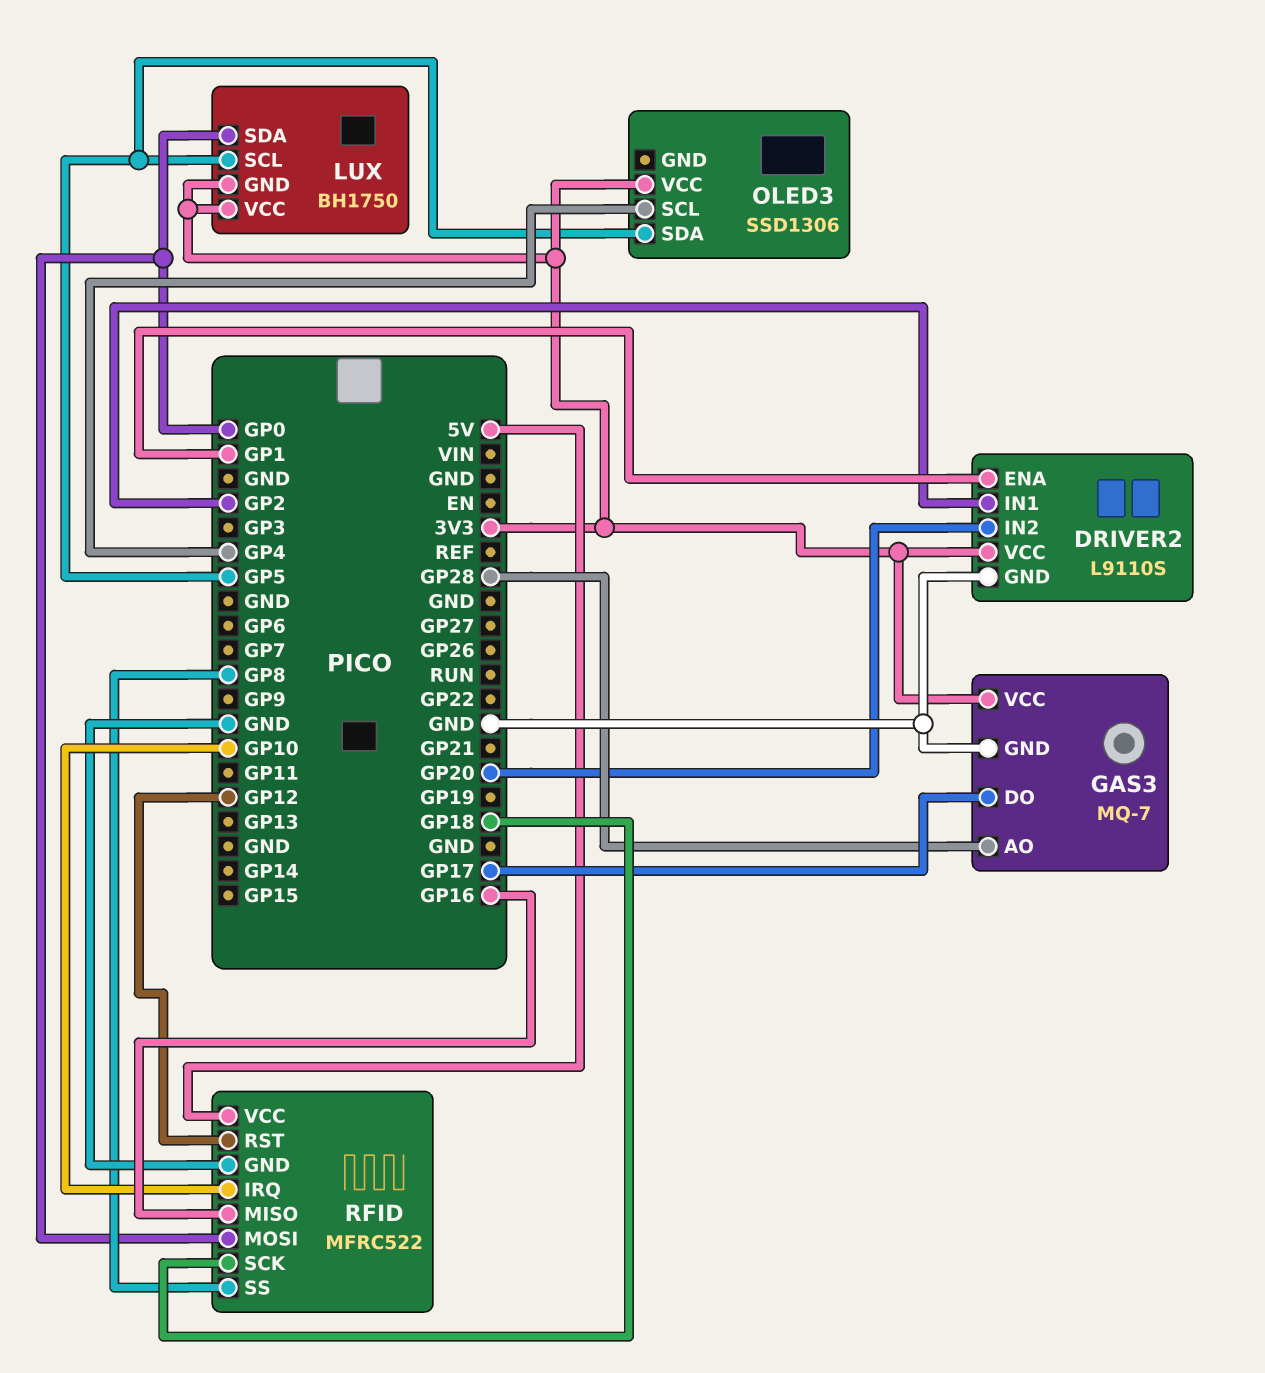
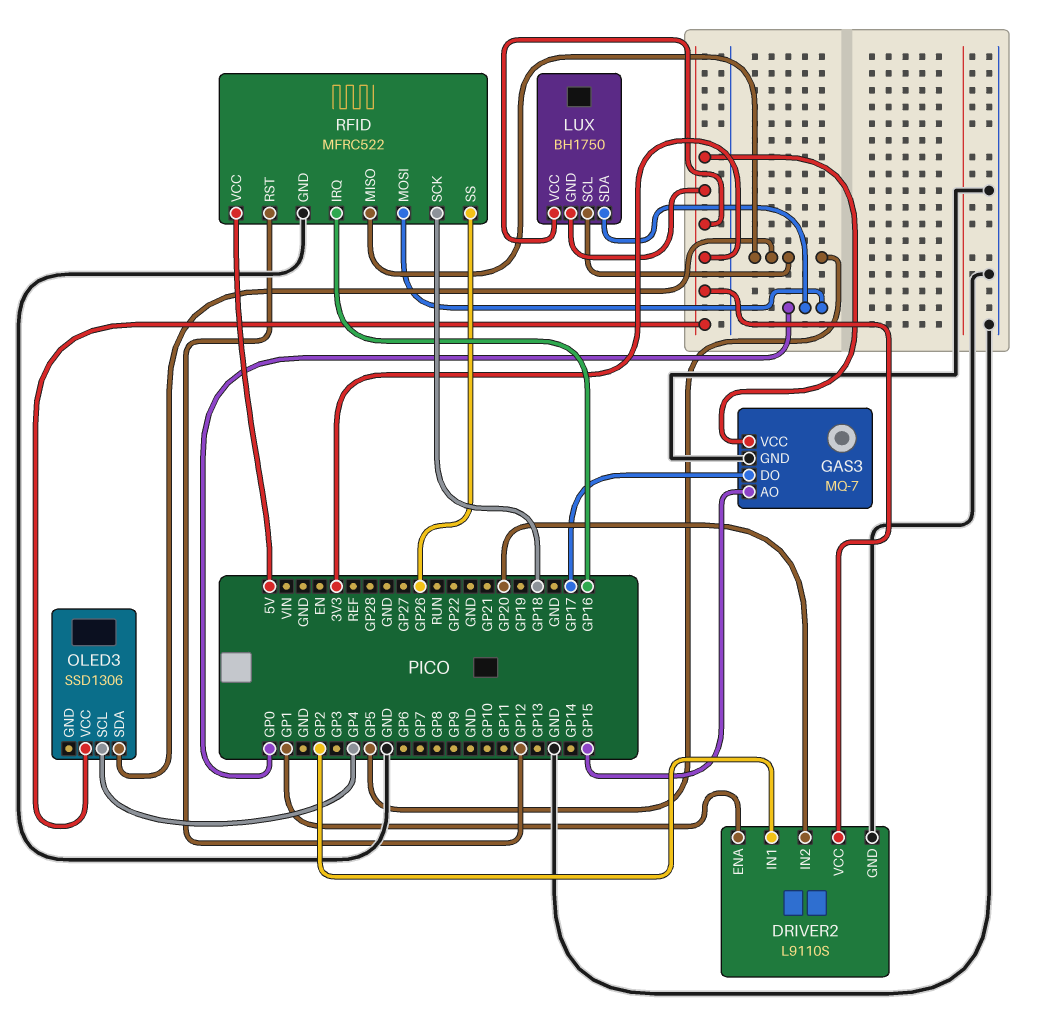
GAS3 pin AO: GP28 -> GP15
RFID pin IRQ: GP10 -> GP16
RFID pin MISO: GP16 -> GP5
RFID pin SS: GP8 -> GP26

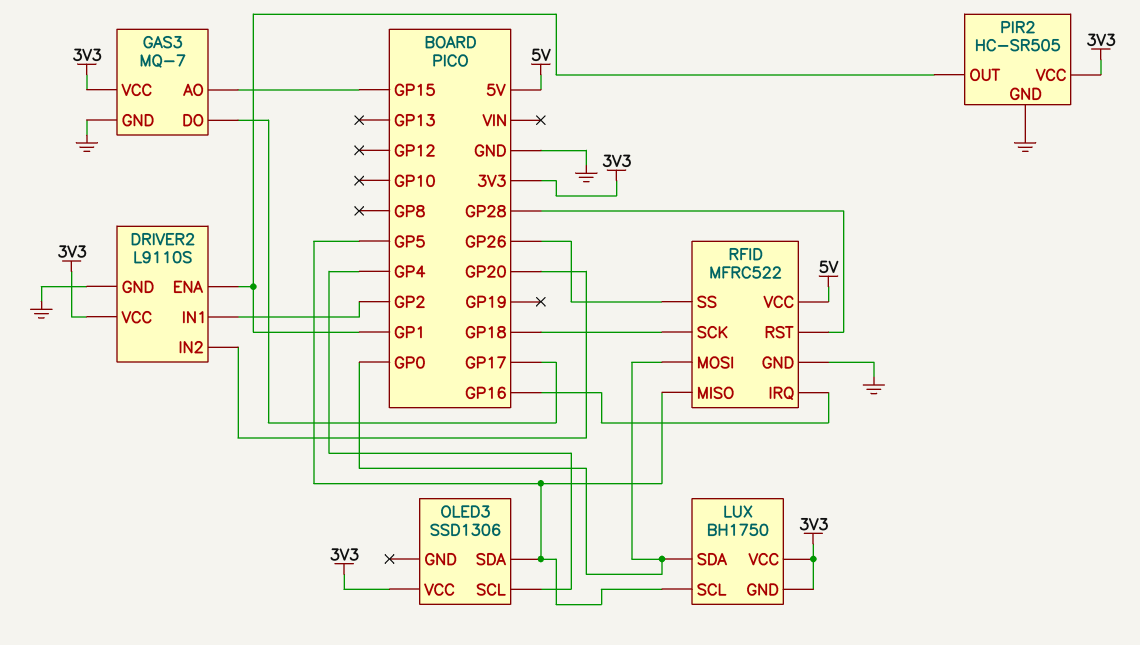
PIR2: none -> HC-SR505
PIR2 pin GND: none -> GND
PIR2 pin OUT: none -> GP1
PIR2 pin VCC: none -> 3V3
RFID pin RST: GP12 -> GP28

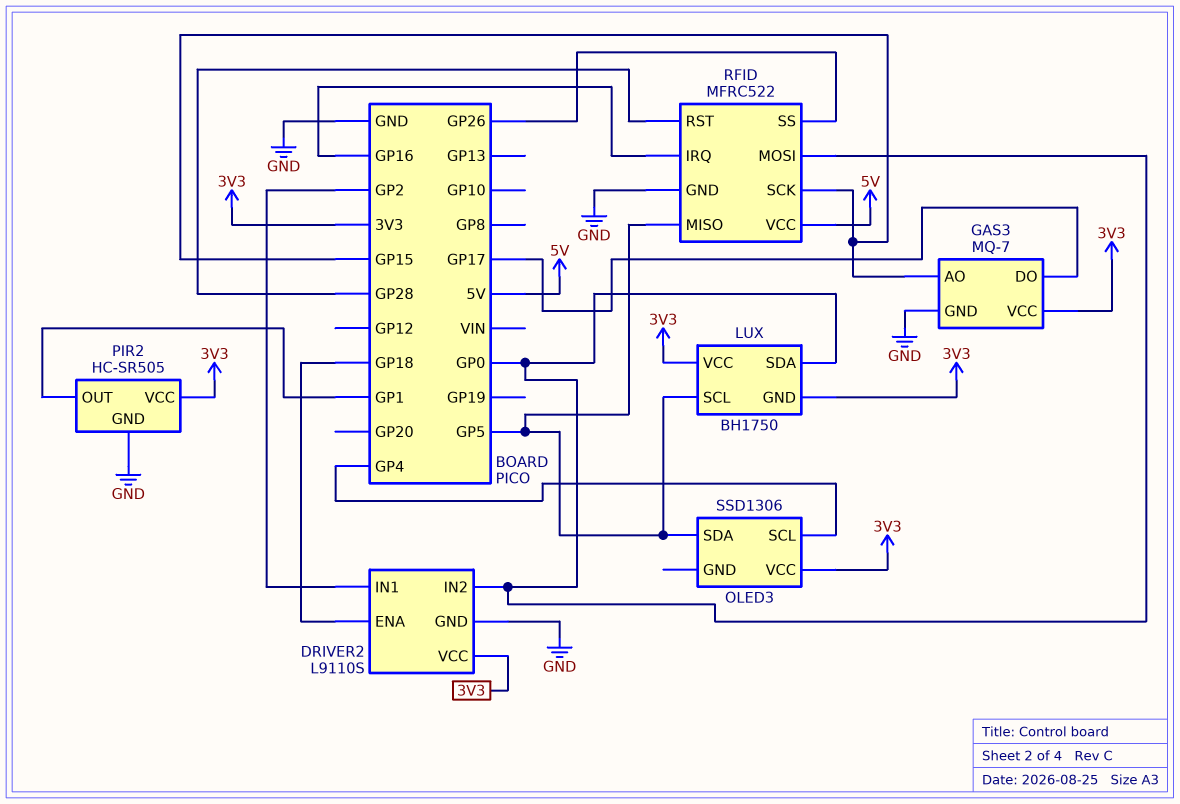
DRIVER2 pin ENA: GP1 -> GP18
DRIVER2 pin IN2: GP20 -> GP0
RFID pin SCK: GP18 -> GP15

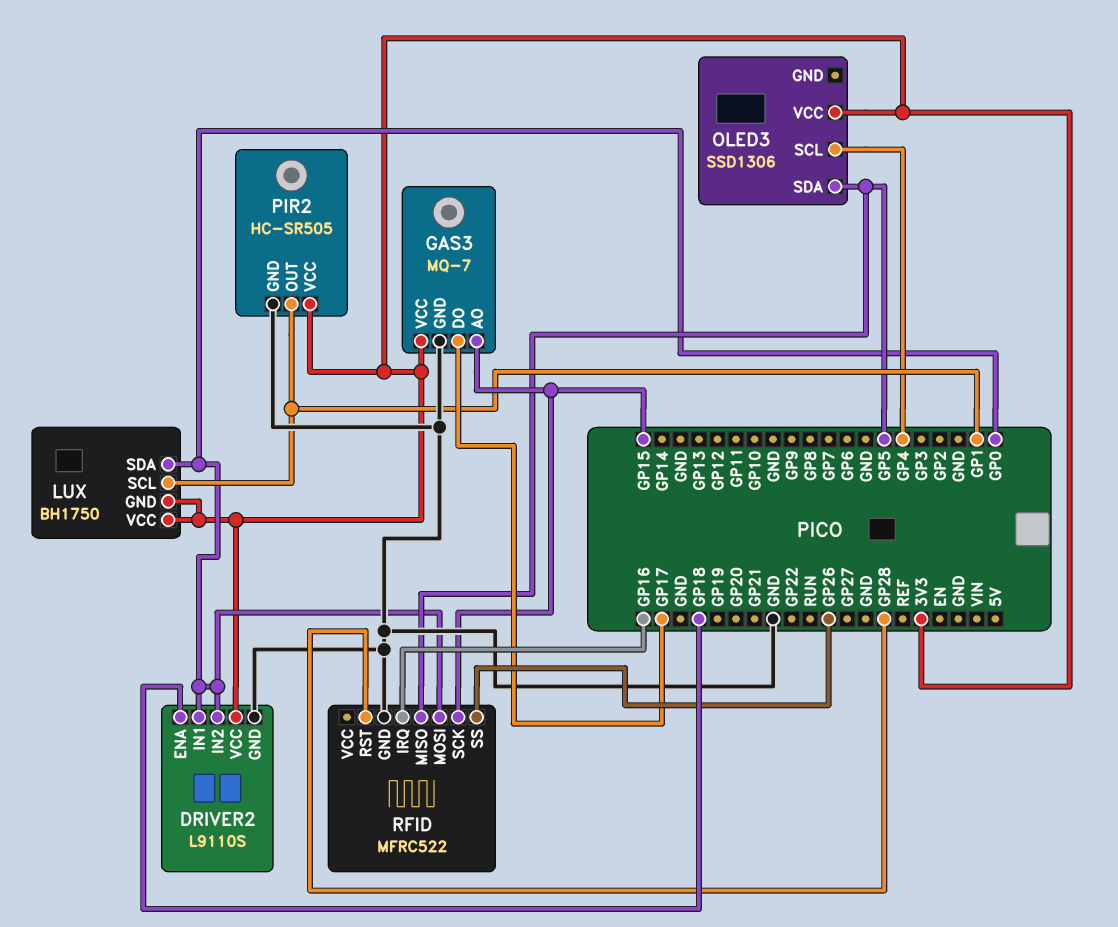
DRIVER2 pin IN1: GP2 -> GP0
LUX pin SCL: GP5 -> GP1
RFID pin VCC: 5V -> none

